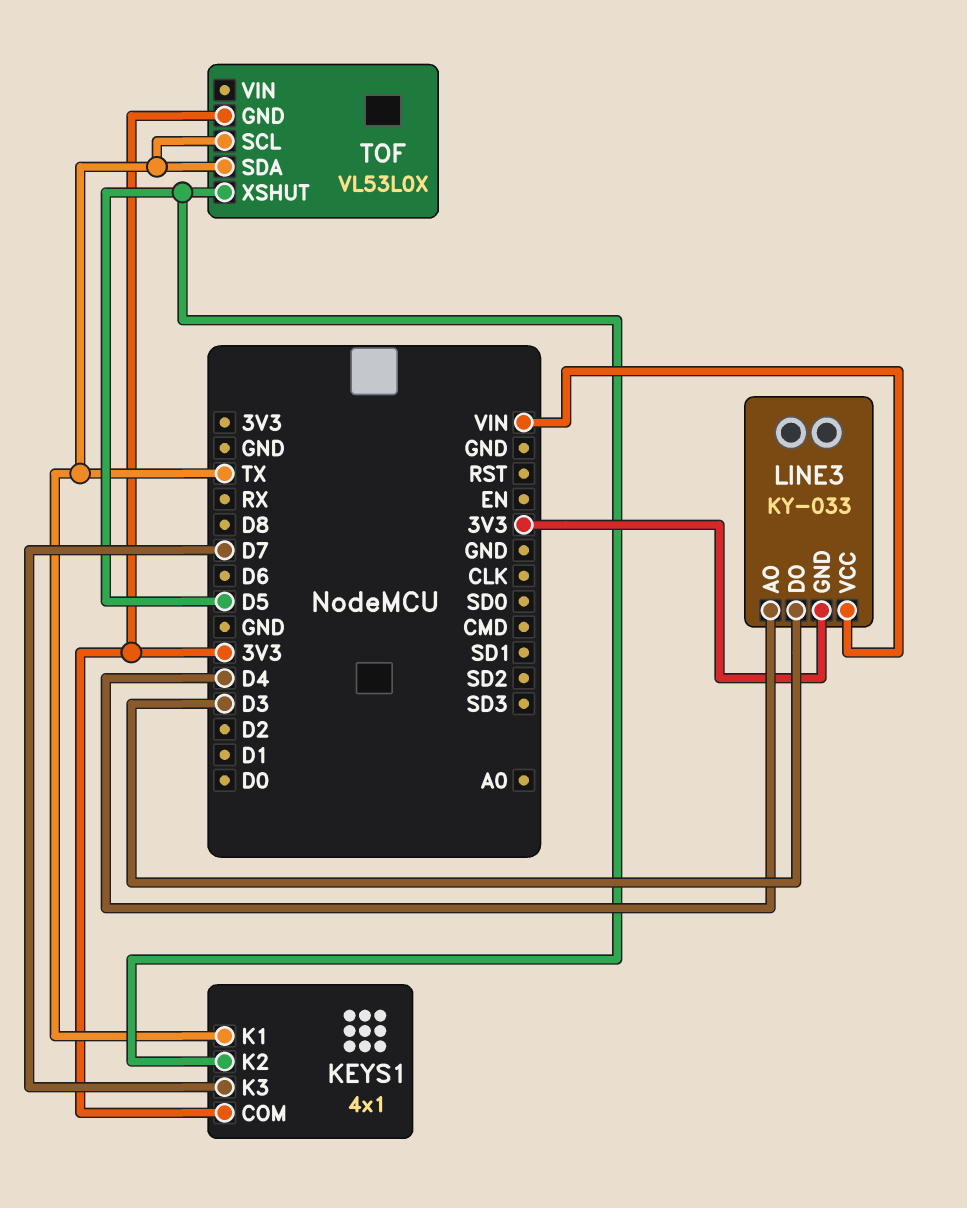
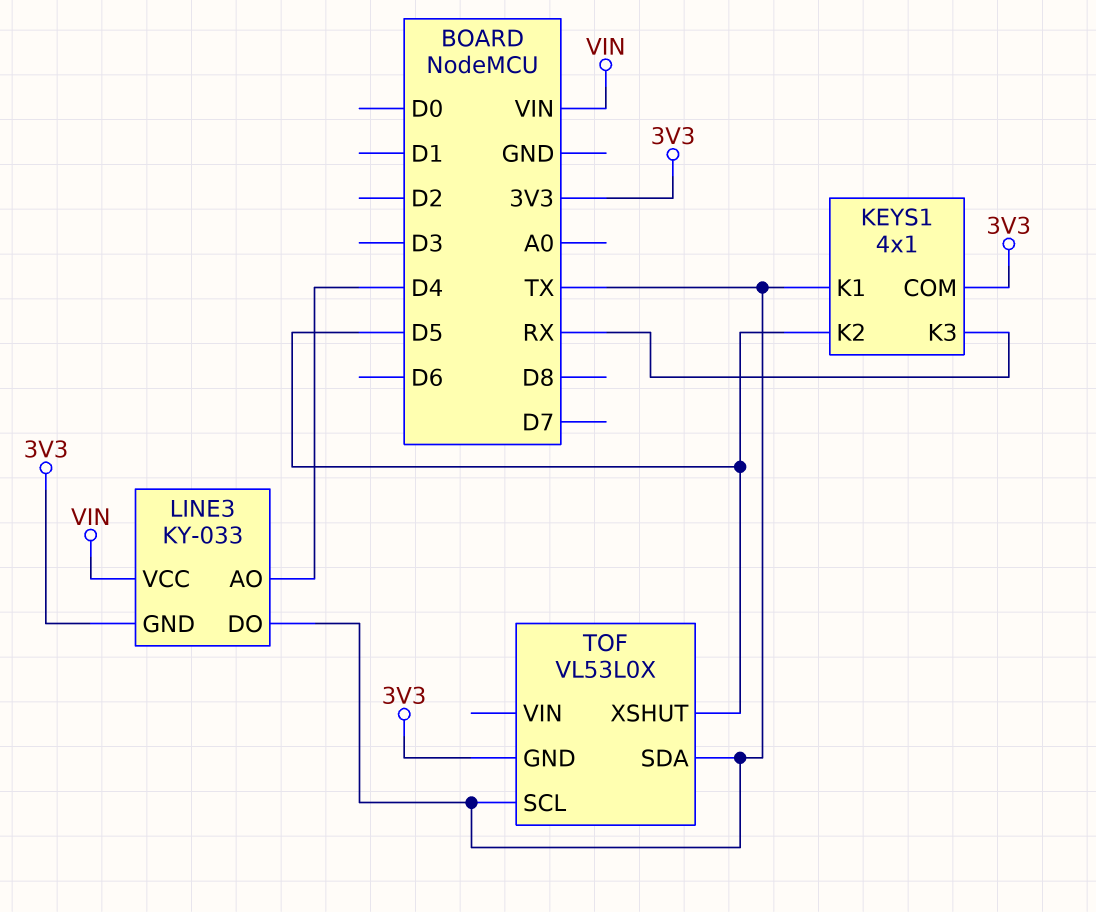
KEYS1 pin K3: D7 -> RX
LINE3 pin DO: D3 -> TX

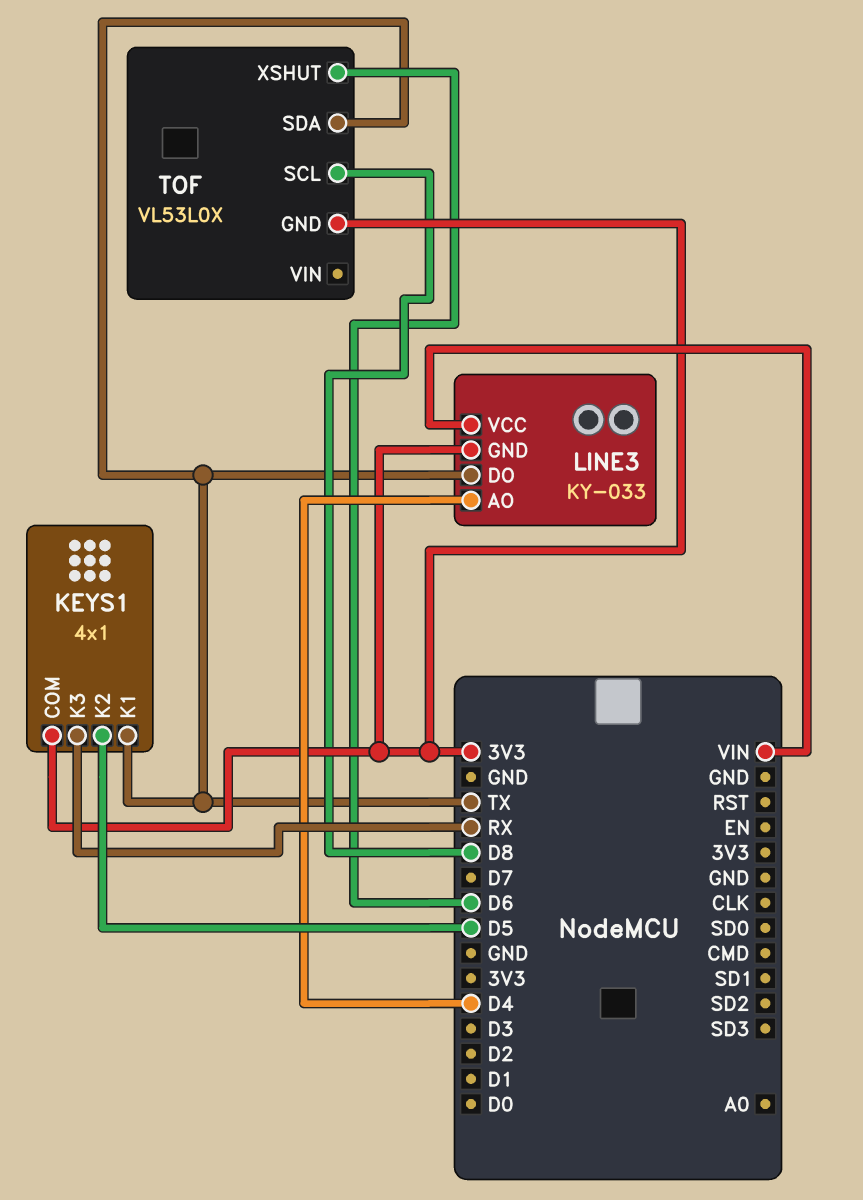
TOF pin SCL: TX -> D8
TOF pin XSHUT: D5 -> D6

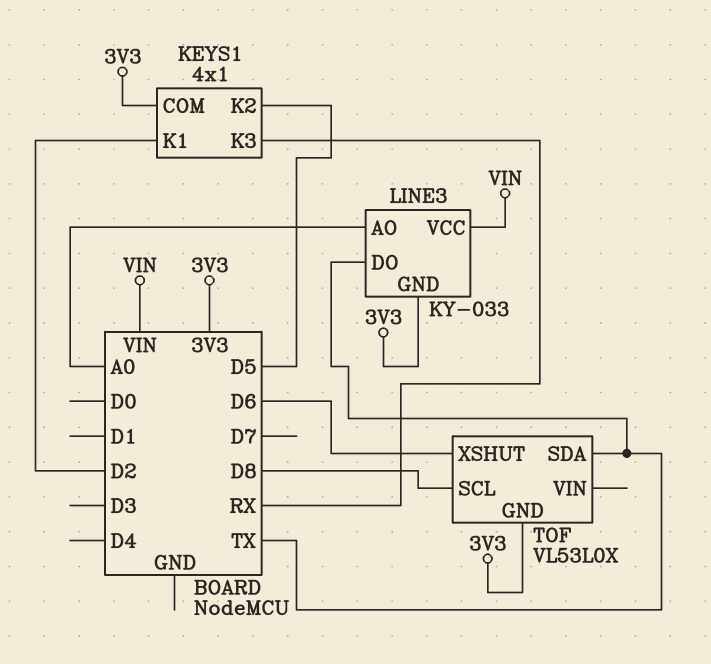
KEYS1 pin K1: TX -> D2
LINE3 pin AO: D4 -> A0

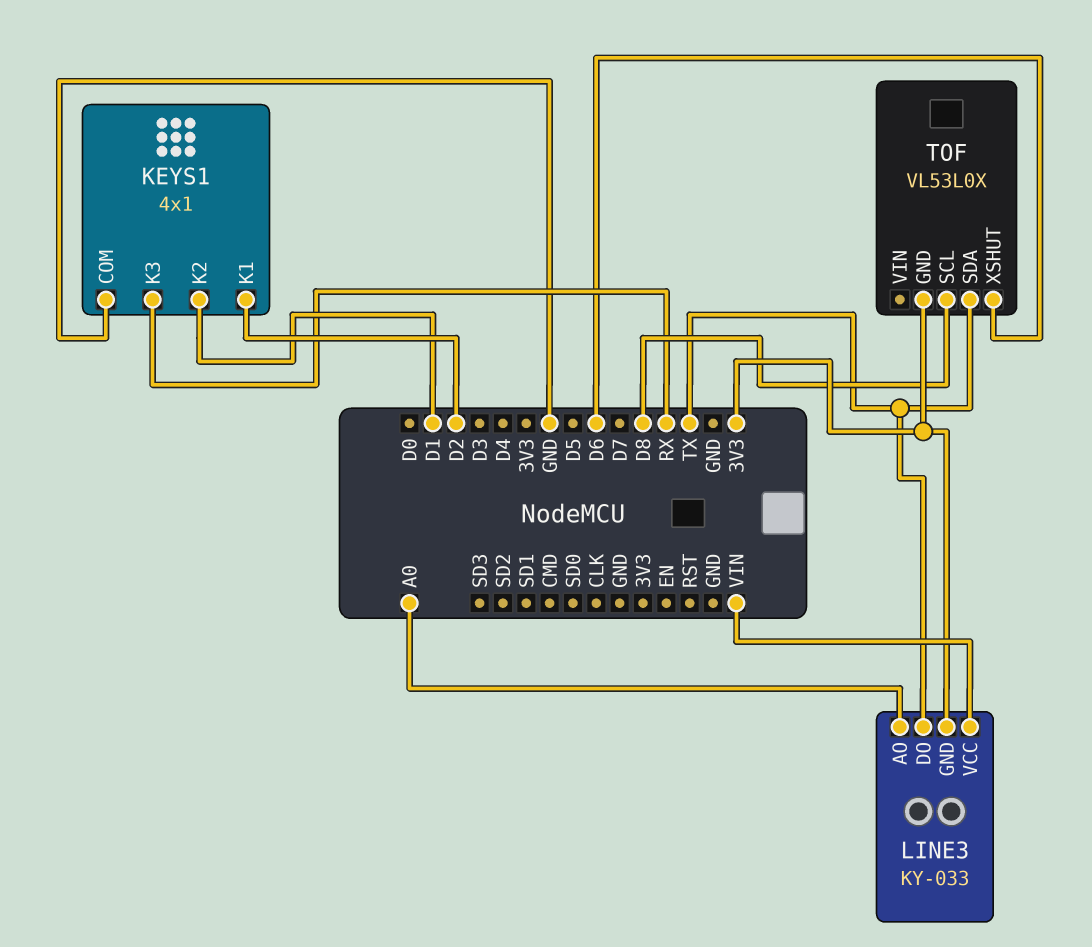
KEYS1 pin COM: 3V3 -> GND
KEYS1 pin K2: D5 -> D1

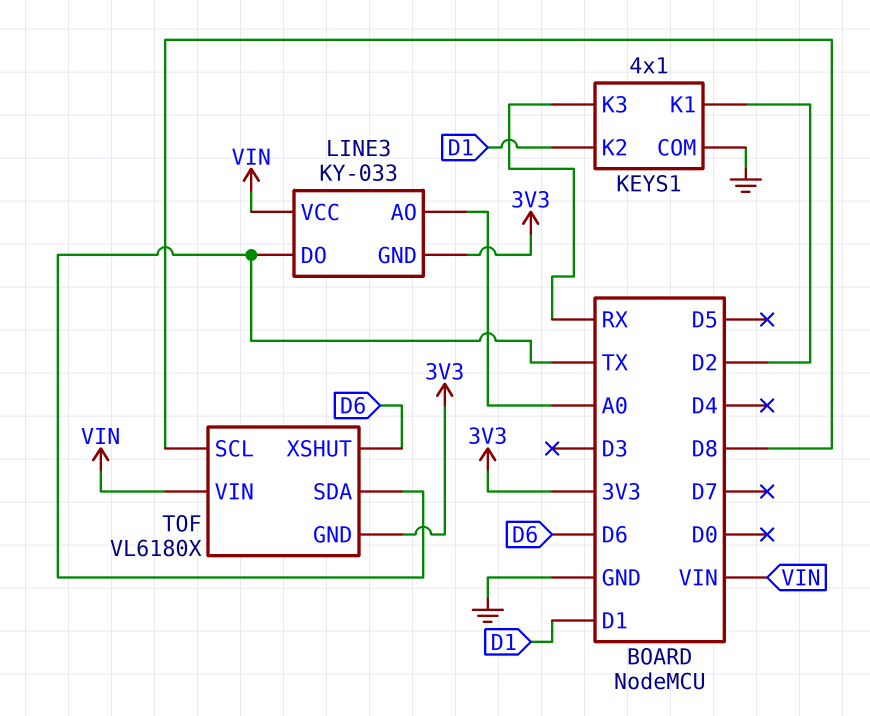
TOF: VL53L0X -> VL6180X
TOF pin VIN: none -> VIN

